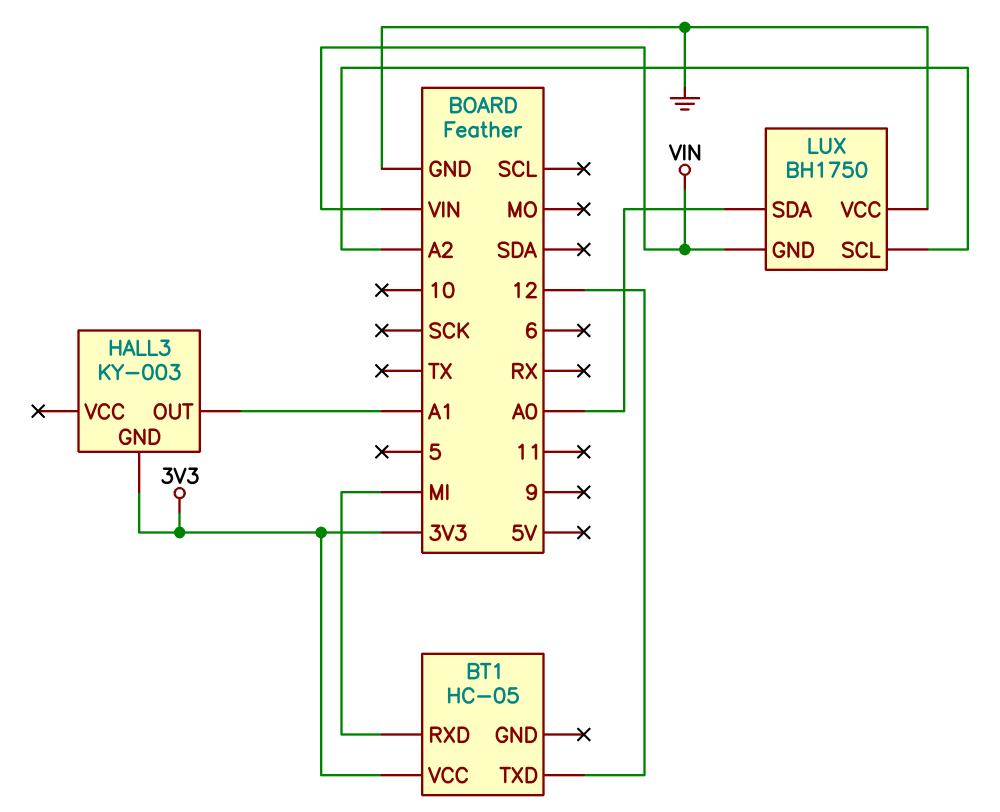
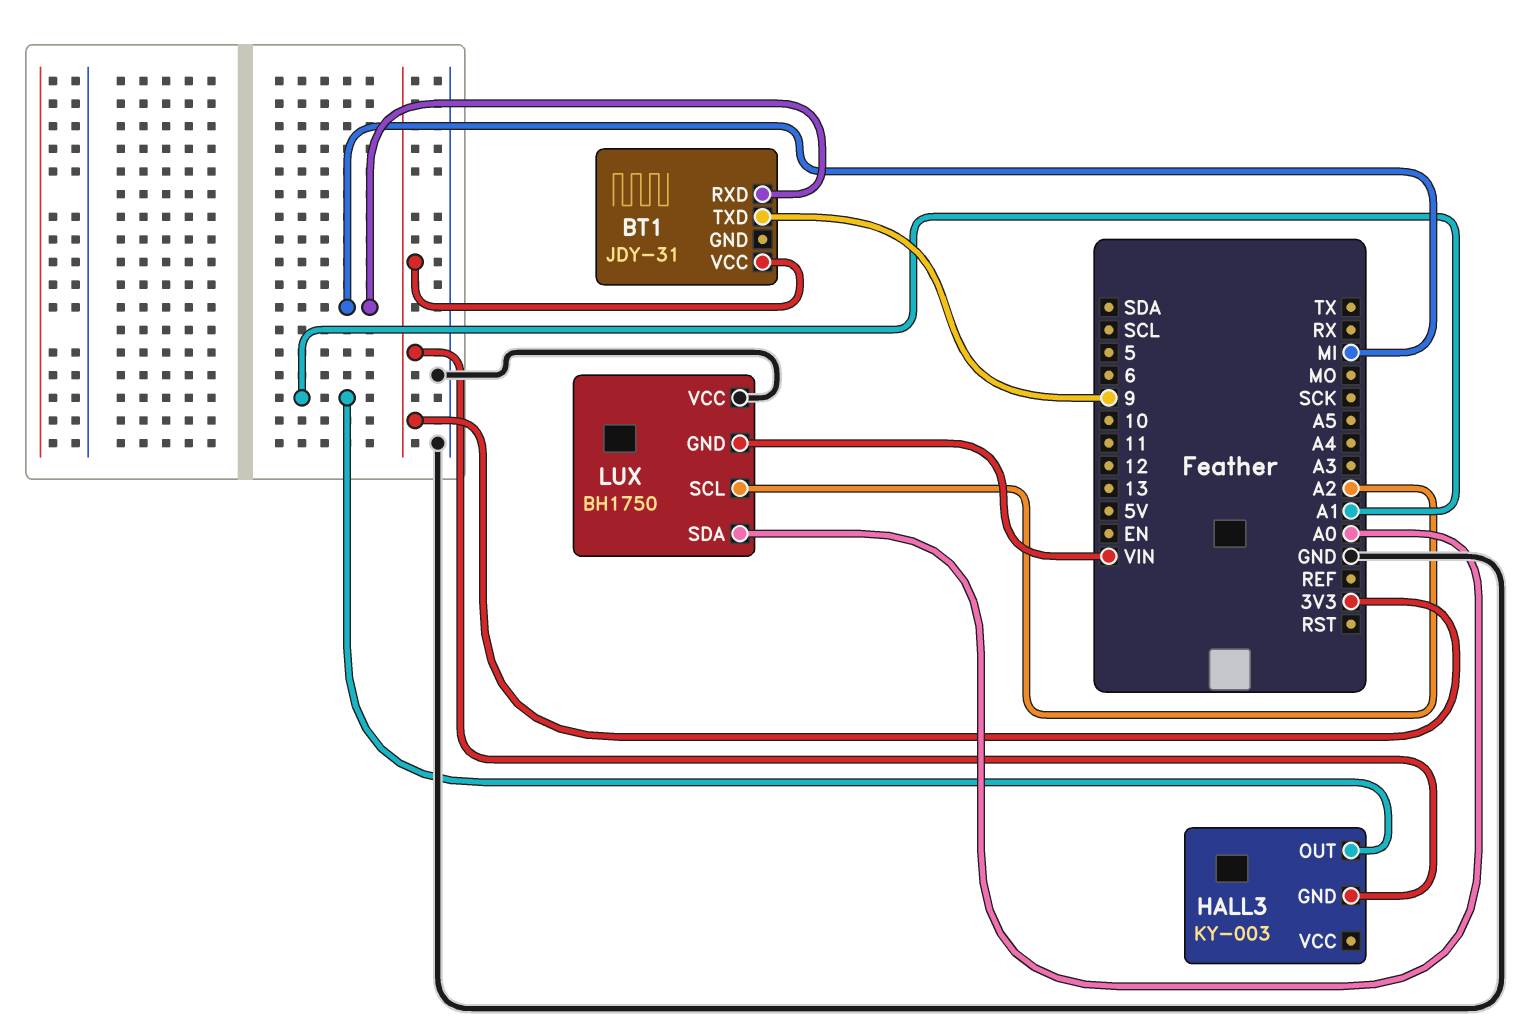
BT1: HC-05 -> JDY-31
BT1 pin TXD: 12 -> 9

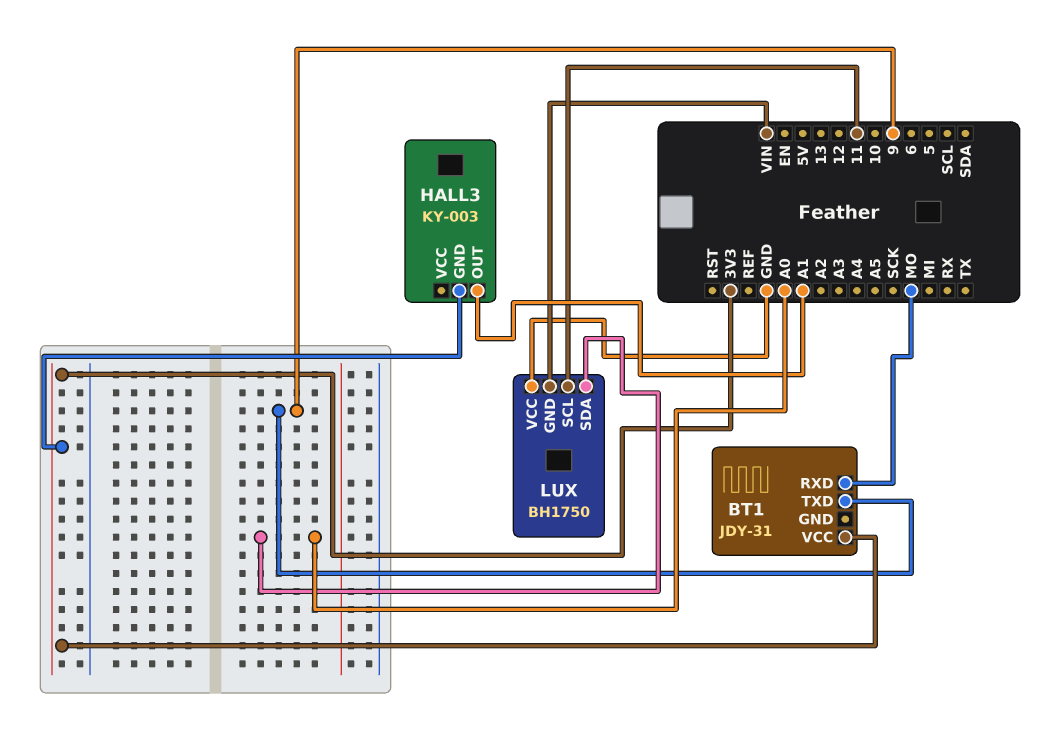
BT1 pin RXD: MI -> MO
LUX pin SCL: A2 -> 11

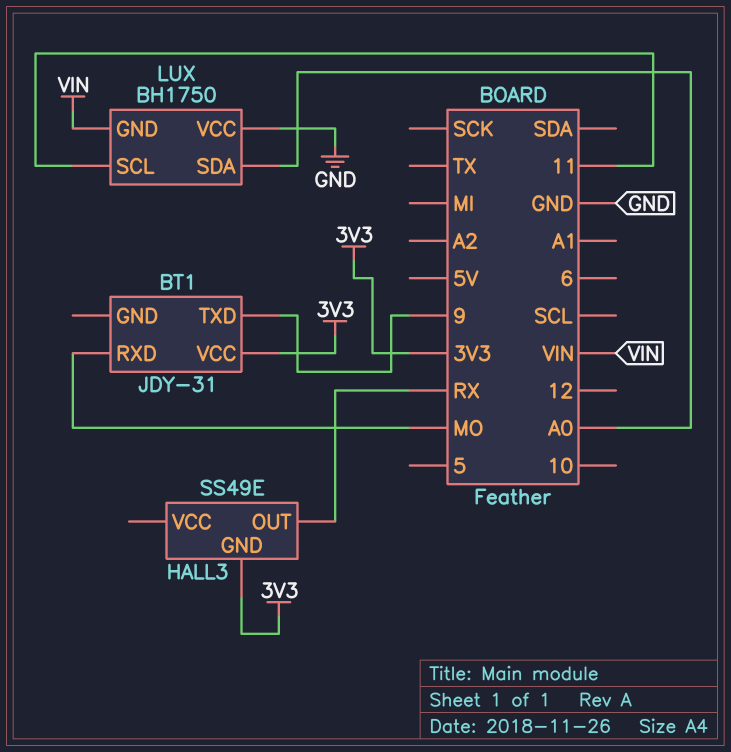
HALL3: KY-003 -> SS49E
HALL3 pin OUT: A1 -> RX

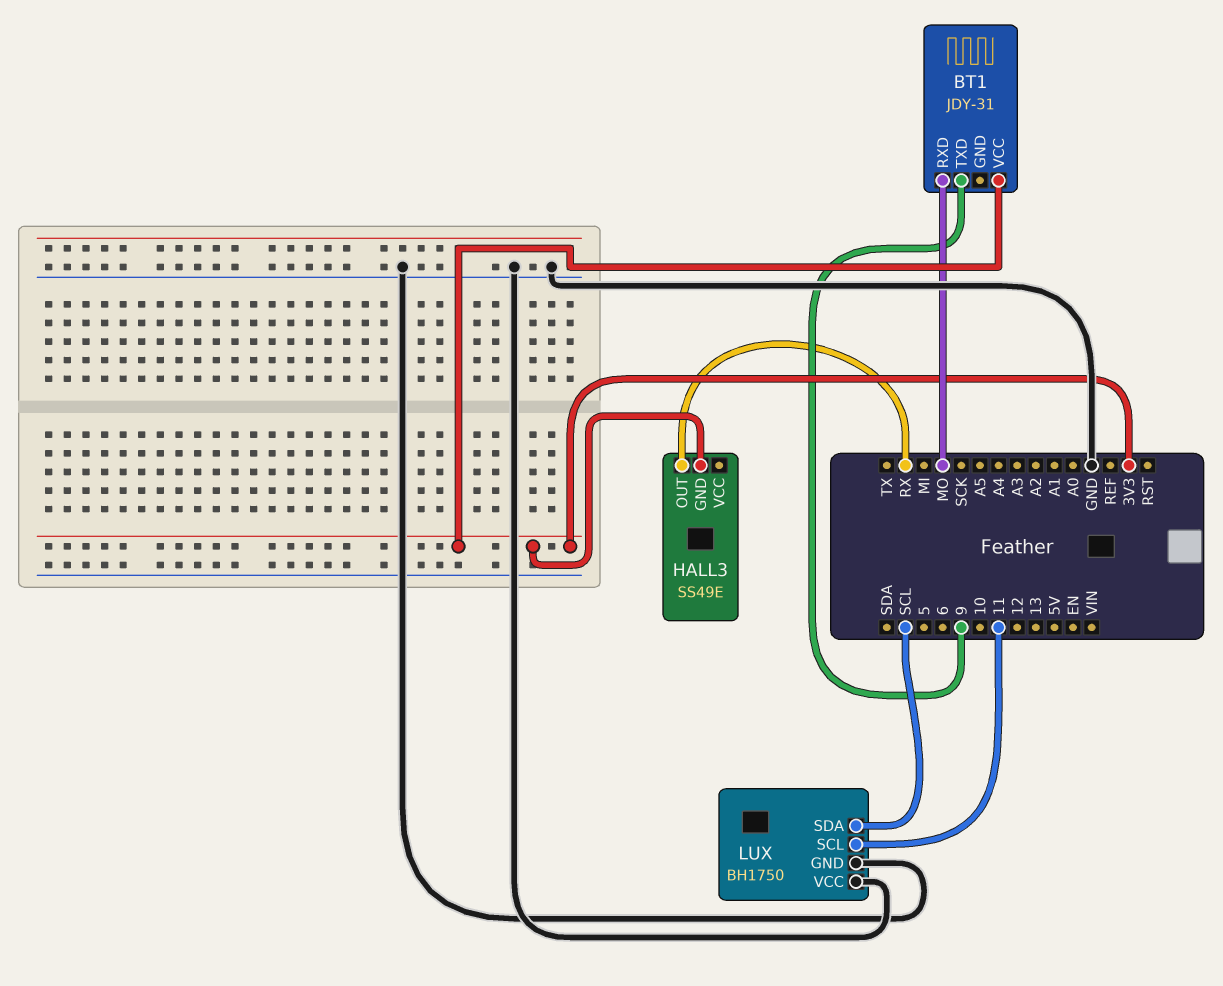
LUX pin GND: VIN -> GND
LUX pin SDA: A0 -> SCL

